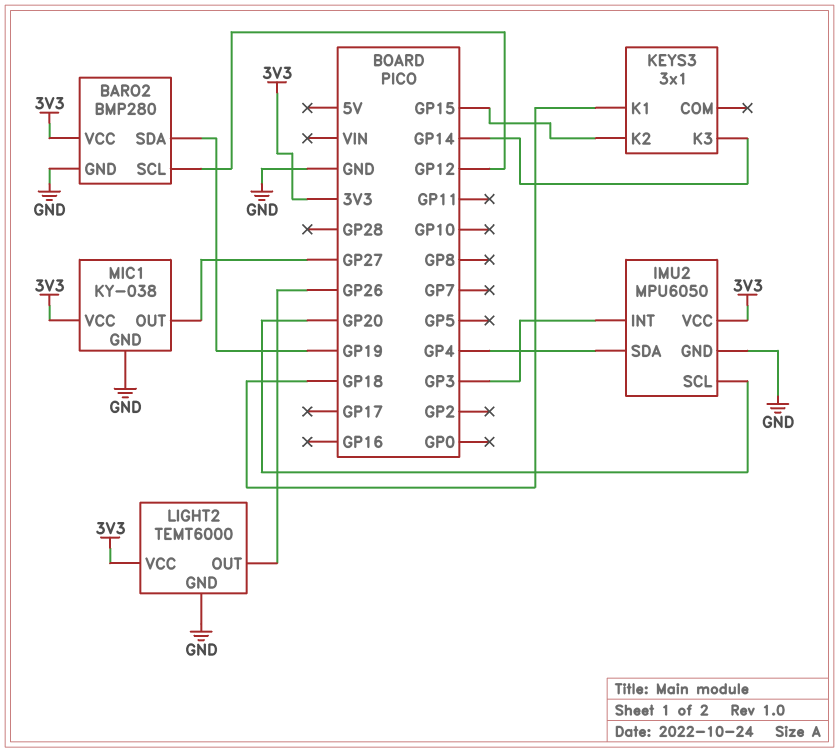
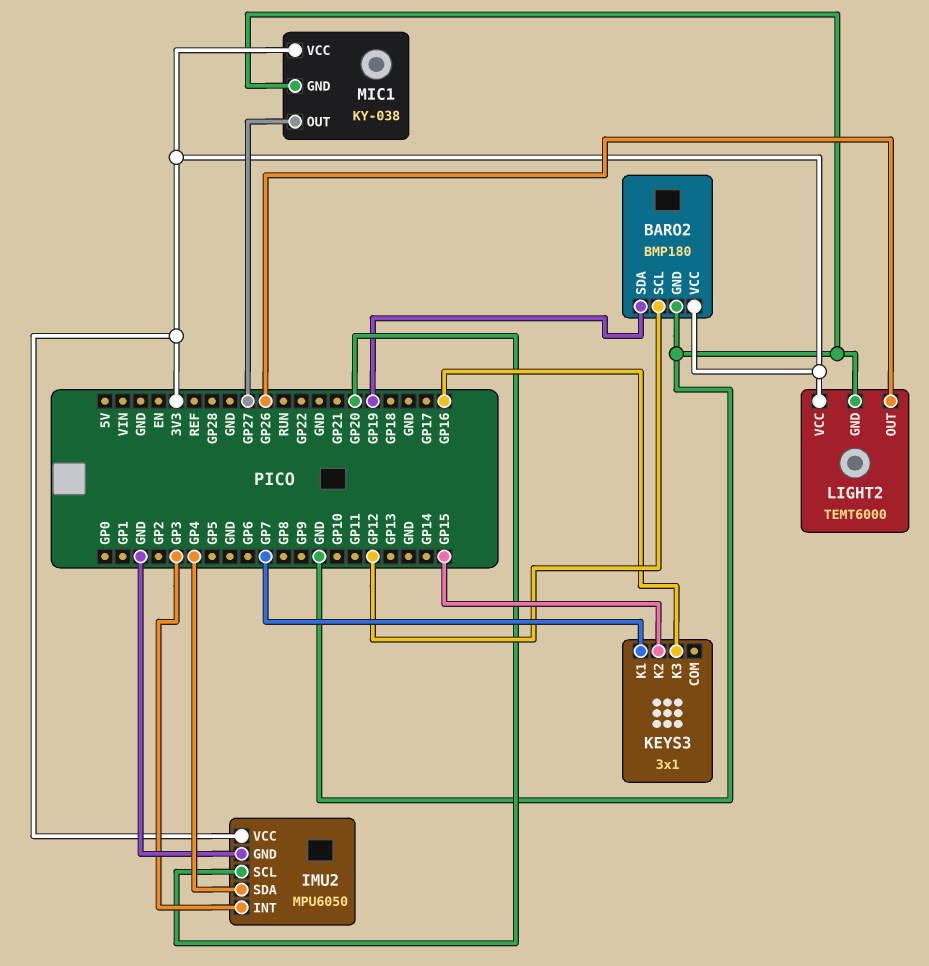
BARO2: BMP280 -> BMP180
KEYS3 pin K1: GP18 -> GP7
KEYS3 pin K3: GP14 -> GP16

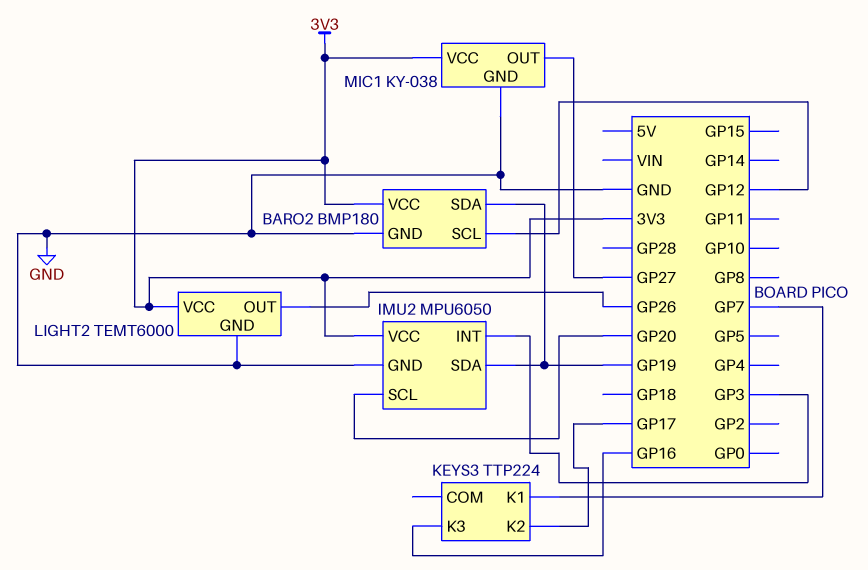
IMU2 pin SDA: GP4 -> GP19
KEYS3: 3x1 -> TTP224
KEYS3 pin K2: GP15 -> GP17

